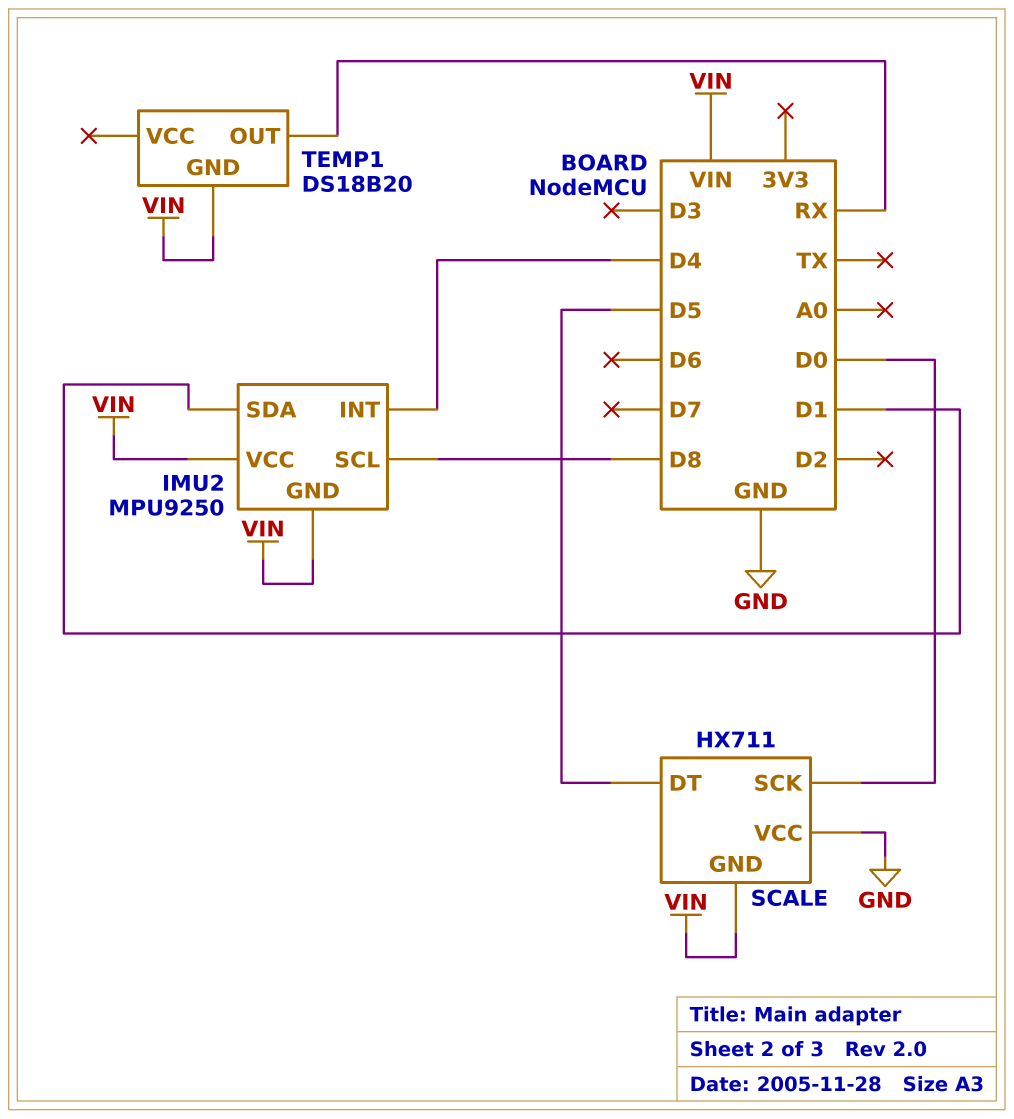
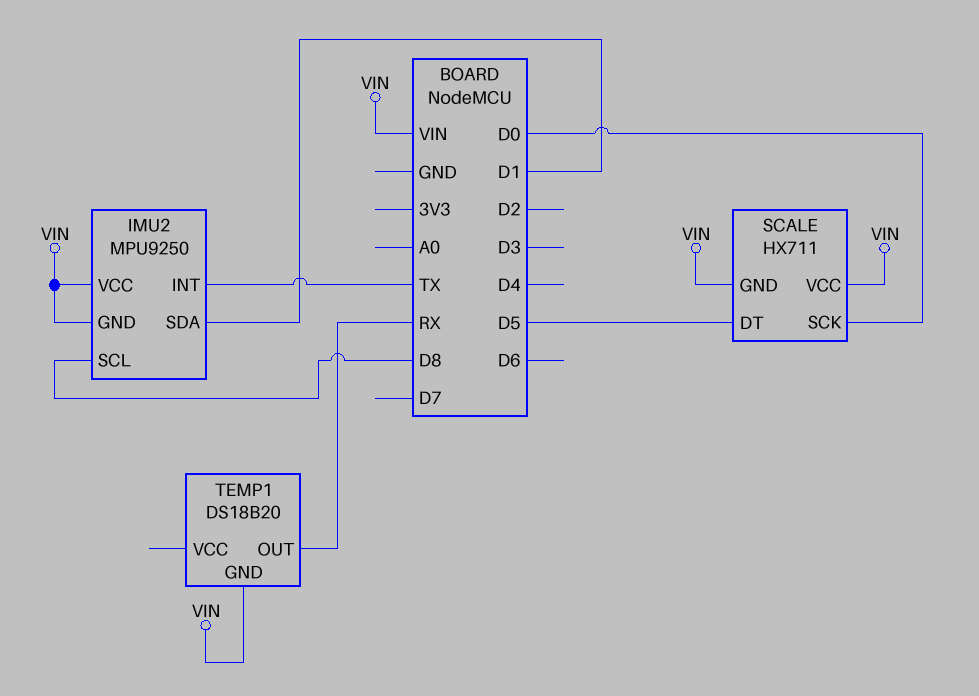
IMU2 pin INT: D4 -> TX
SCALE pin VCC: GND -> VIN

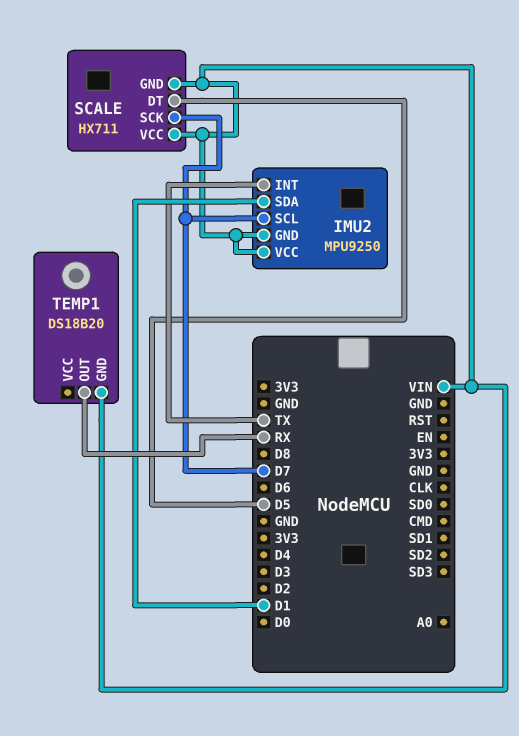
IMU2 pin SCL: D8 -> D7
SCALE pin SCK: D0 -> D7

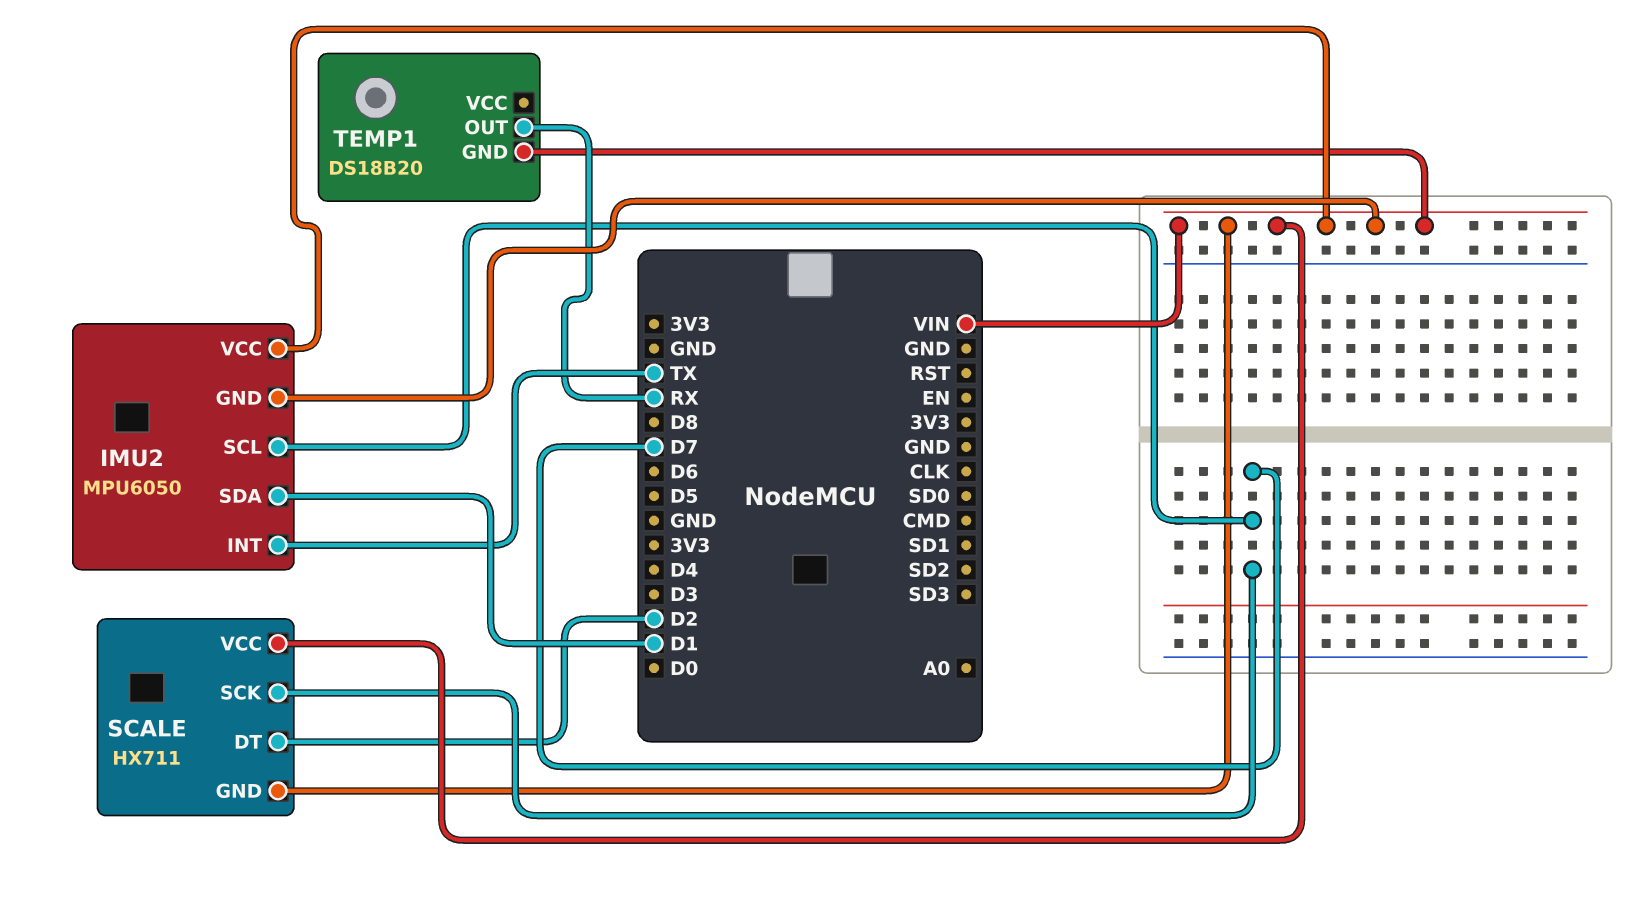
IMU2: MPU9250 -> MPU6050
SCALE pin DT: D5 -> D2

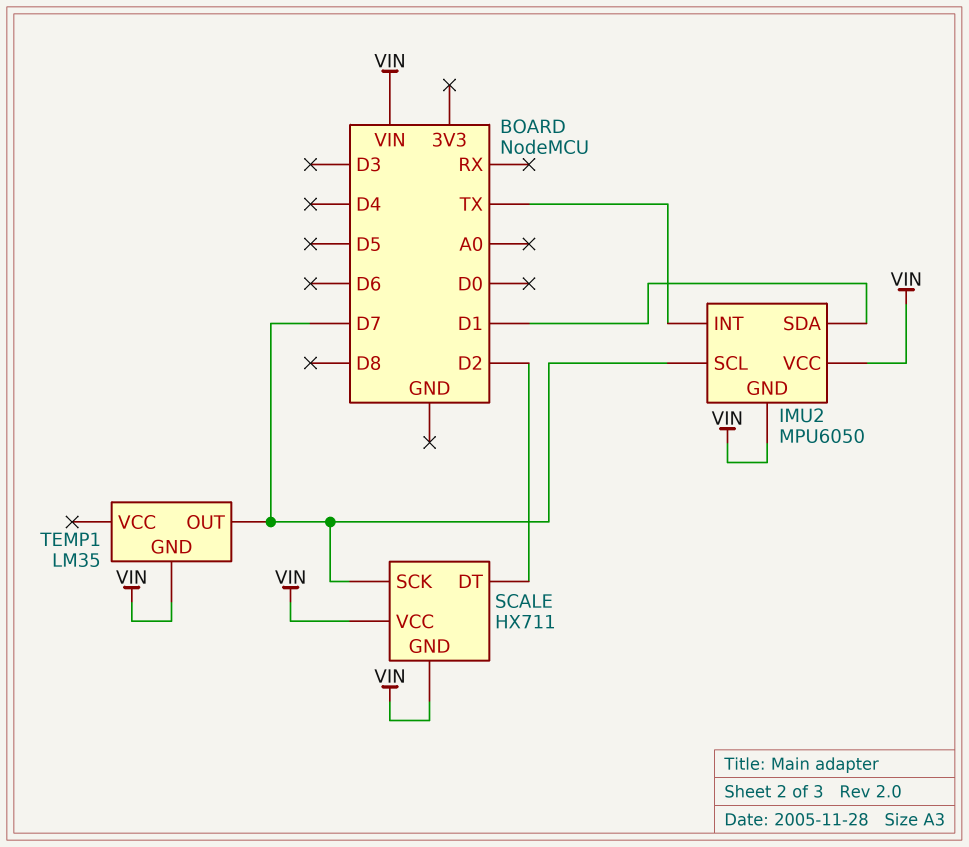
TEMP1: DS18B20 -> LM35
TEMP1 pin OUT: RX -> D7

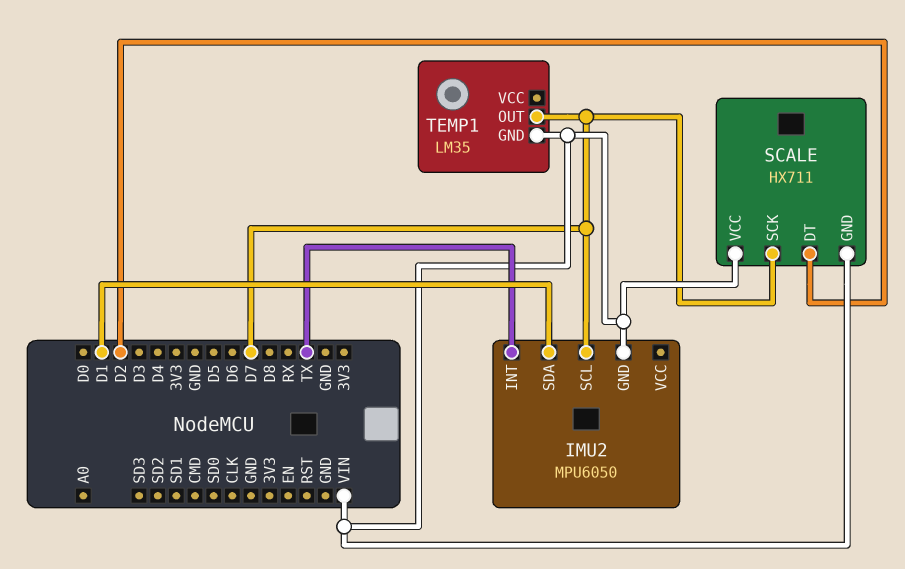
IMU2 pin VCC: VIN -> none

